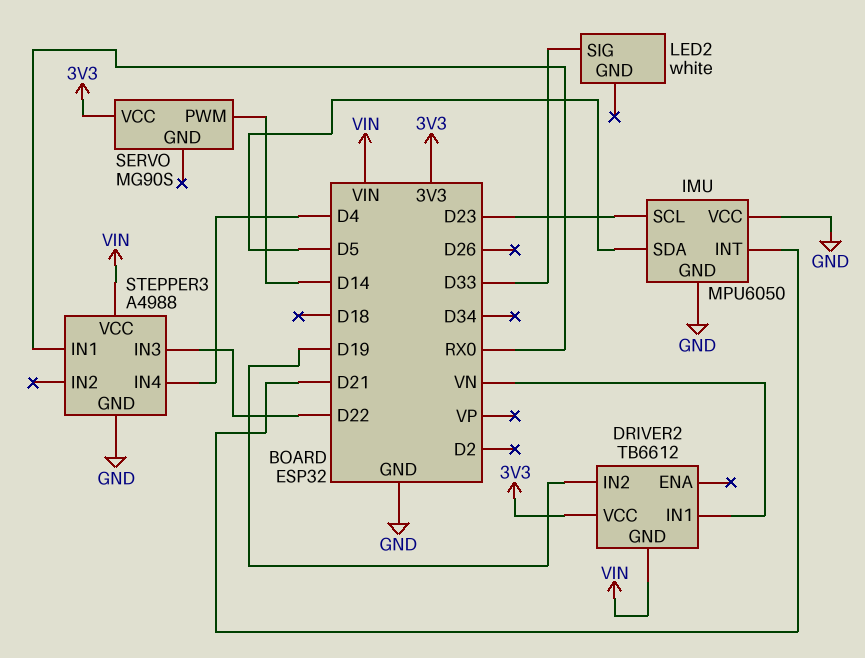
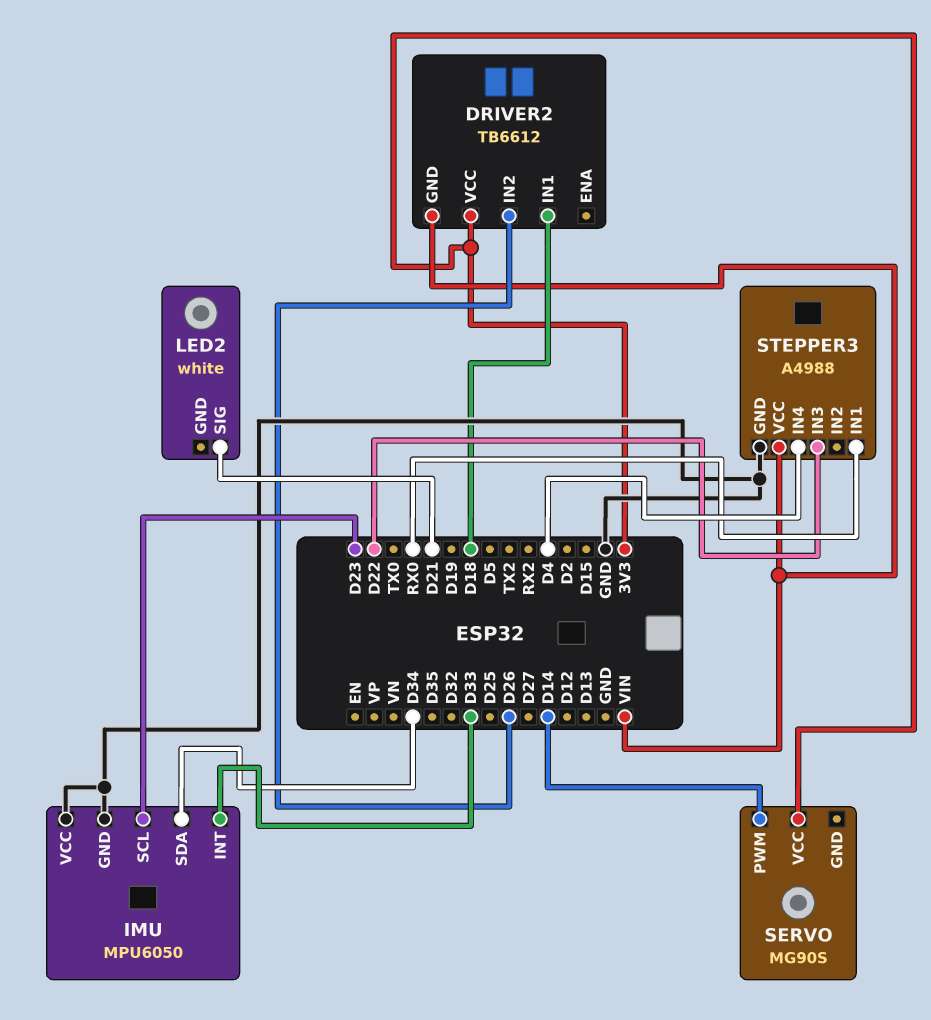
DRIVER2 pin IN1: VN -> D18
DRIVER2 pin IN2: D19 -> D26
IMU pin INT: D21 -> D33
IMU pin SDA: D5 -> D34
LED2 pin SIG: D33 -> D21

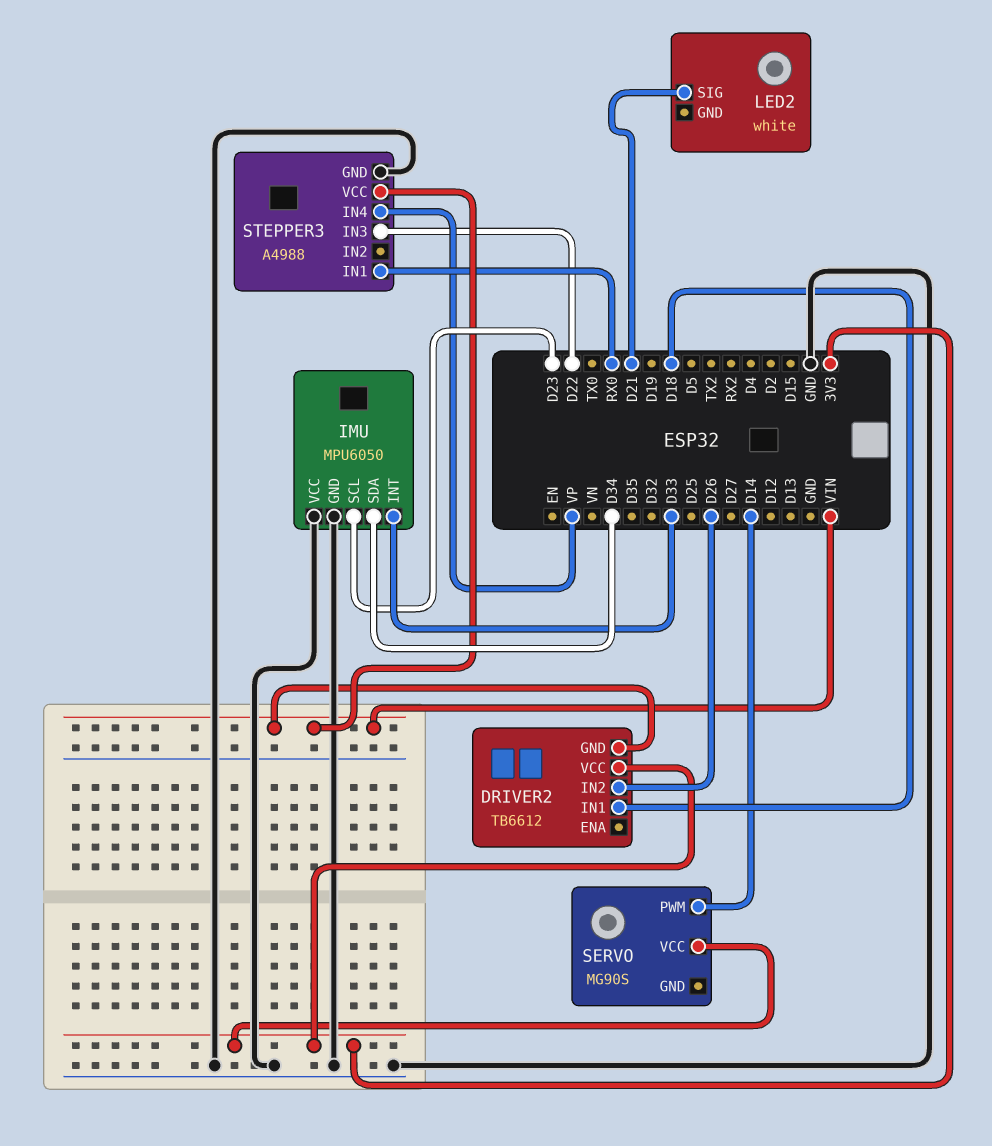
STEPPER3 pin IN4: D4 -> VP

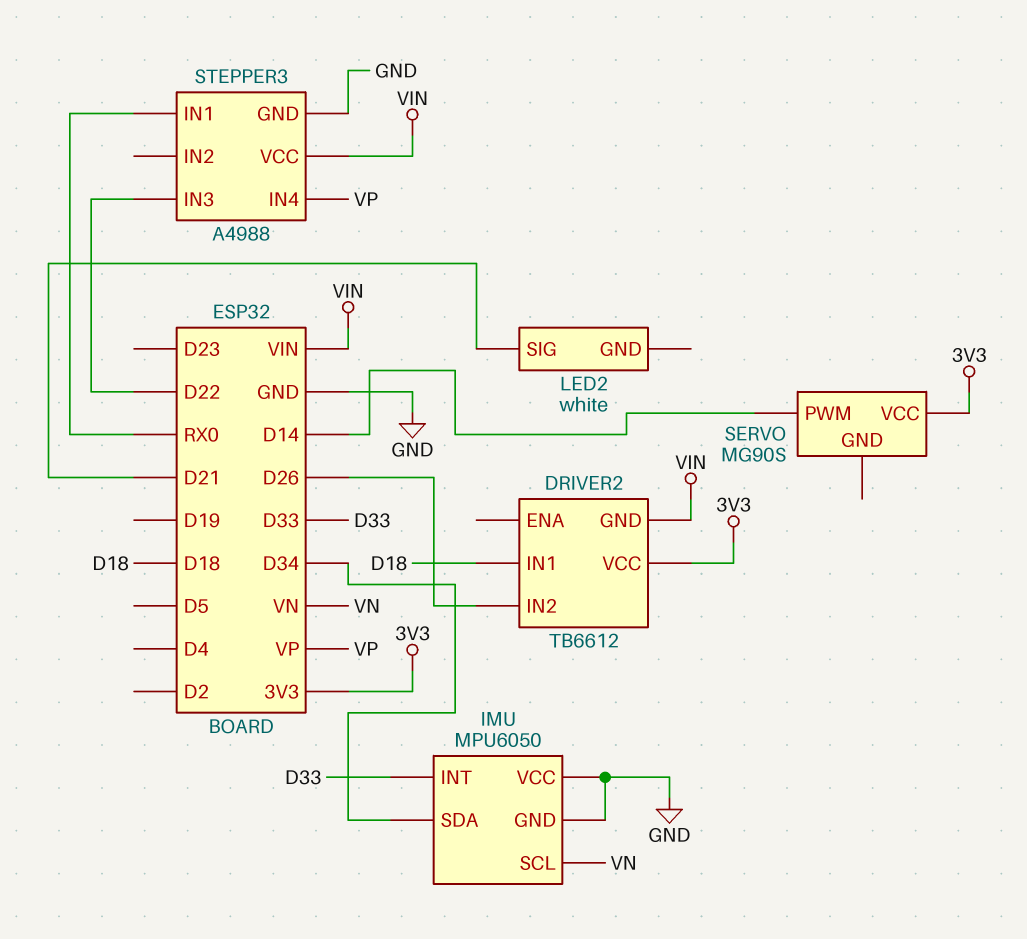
IMU pin SCL: D23 -> VN

